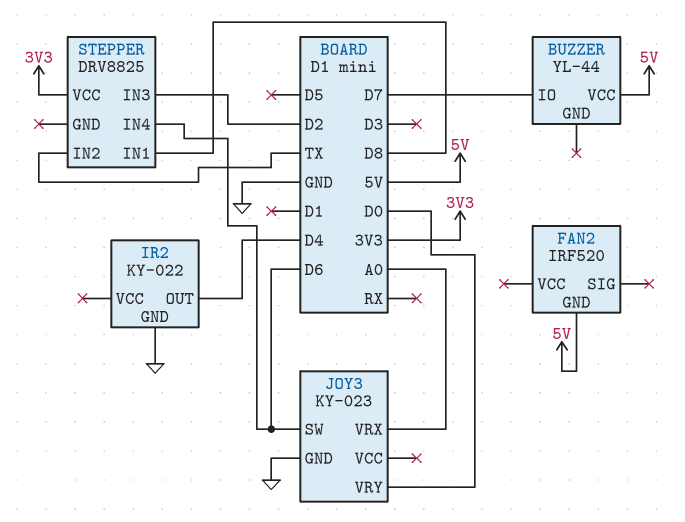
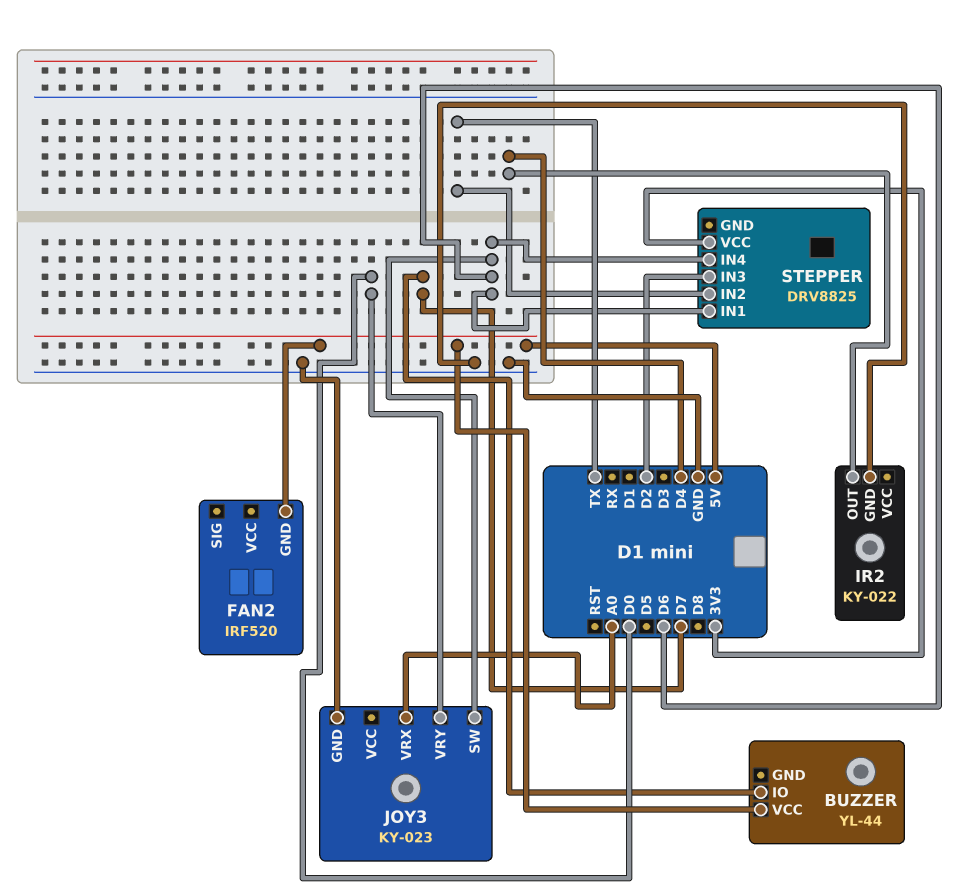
STEPPER pin IN1: D8 -> D6

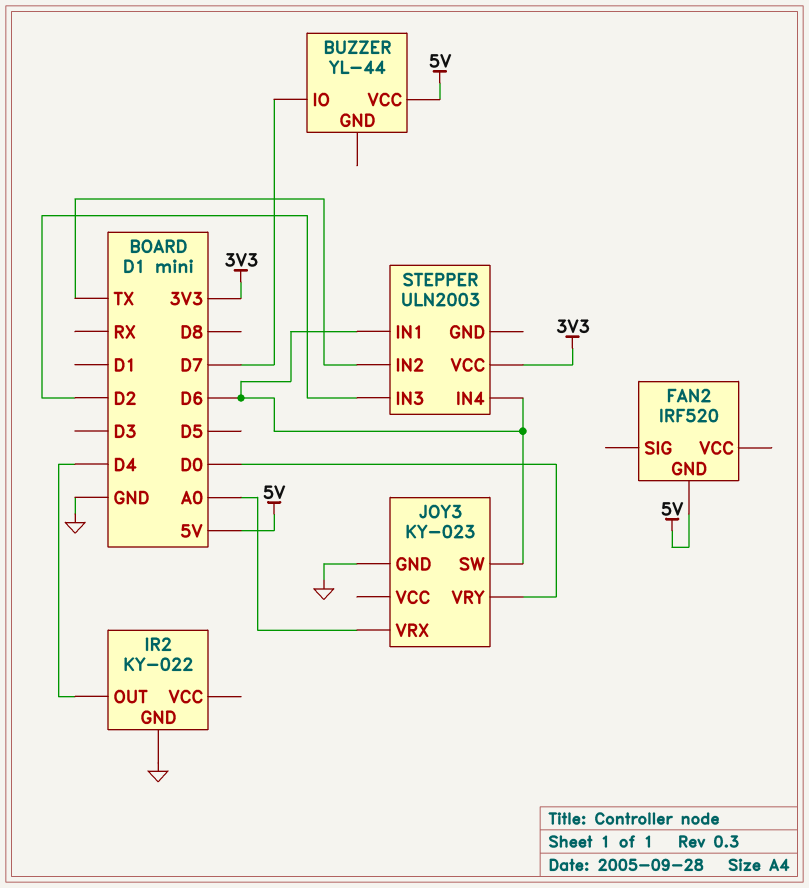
STEPPER: DRV8825 -> ULN2003

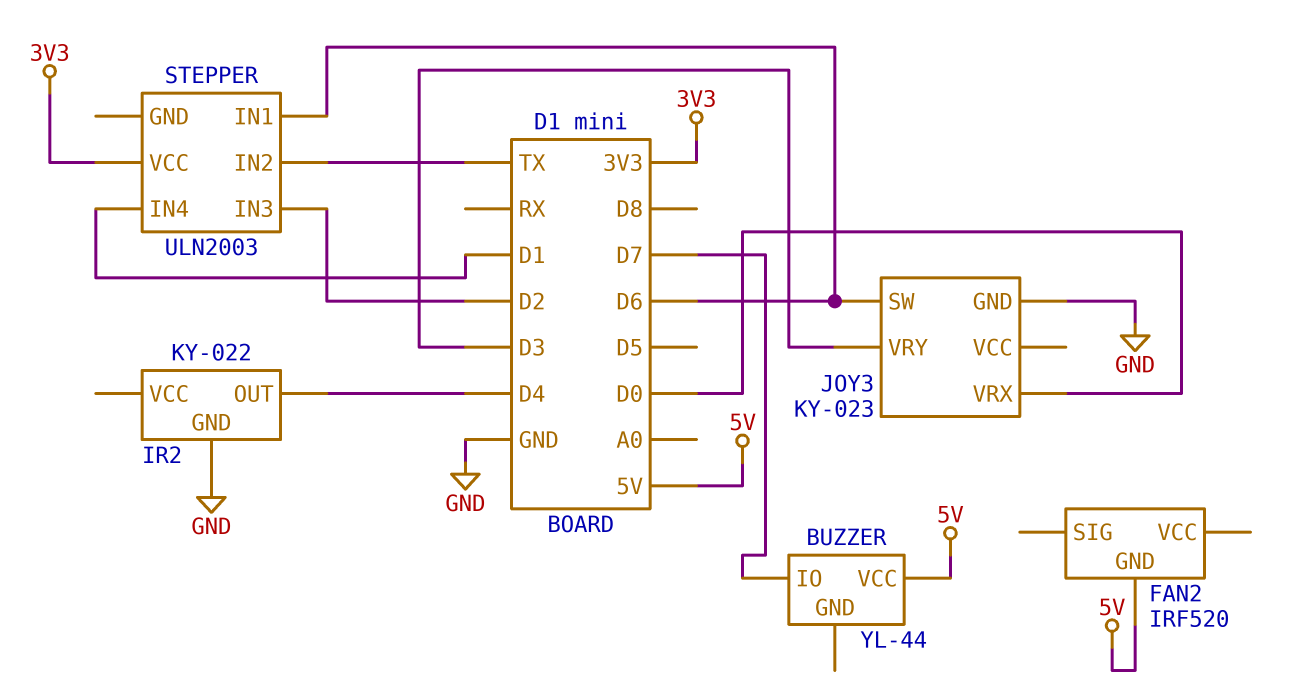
JOY3 pin VRX: A0 -> D0
JOY3 pin VRY: D0 -> D3
STEPPER pin IN4: D6 -> D1

